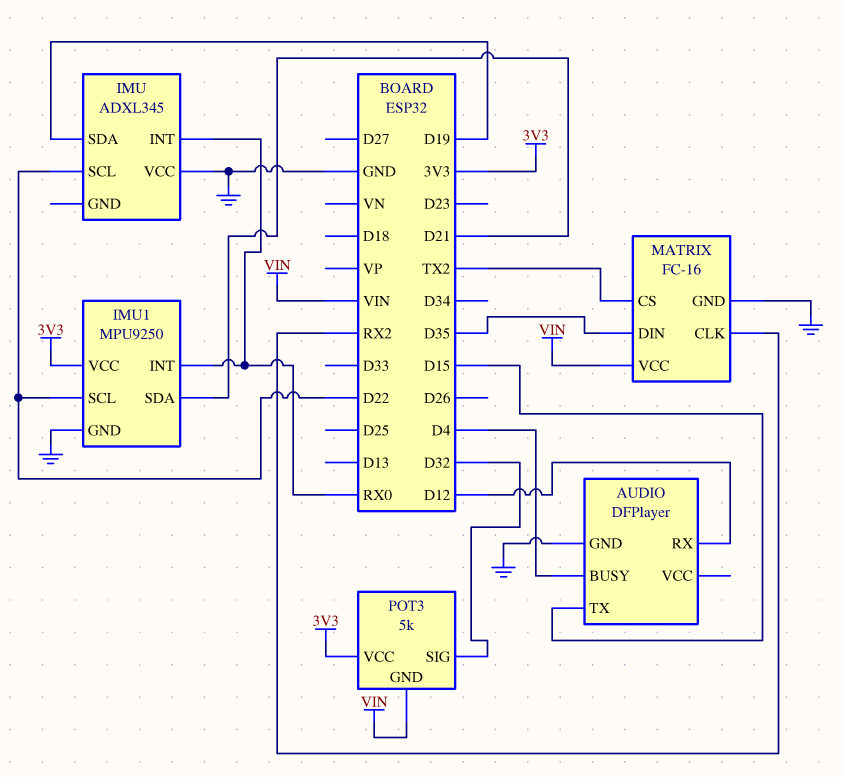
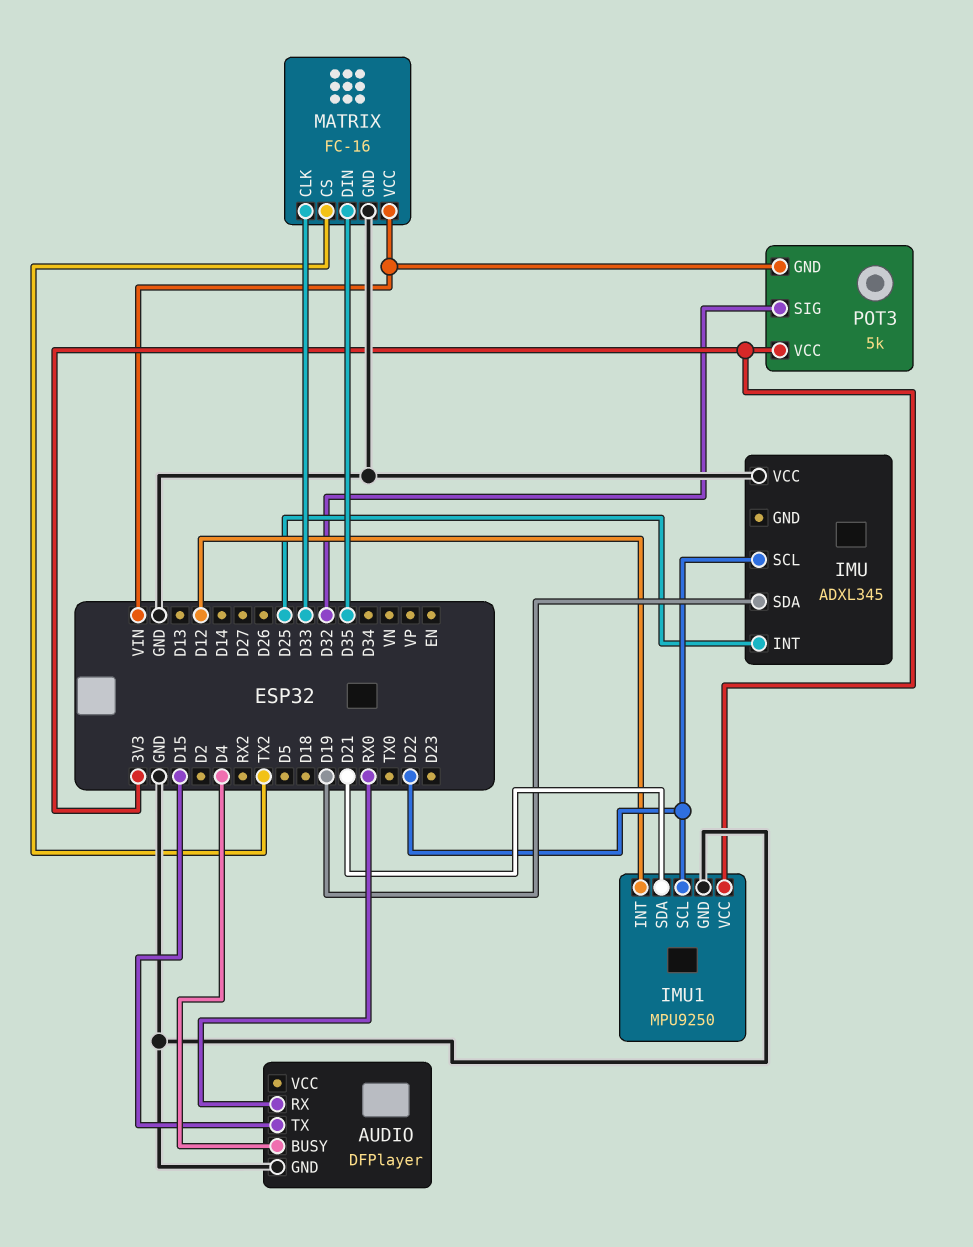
AUDIO pin RX: D12 -> RX0
IMU pin INT: RX0 -> D25
IMU1 pin INT: RX0 -> D12
MATRIX pin CLK: RX2 -> D33

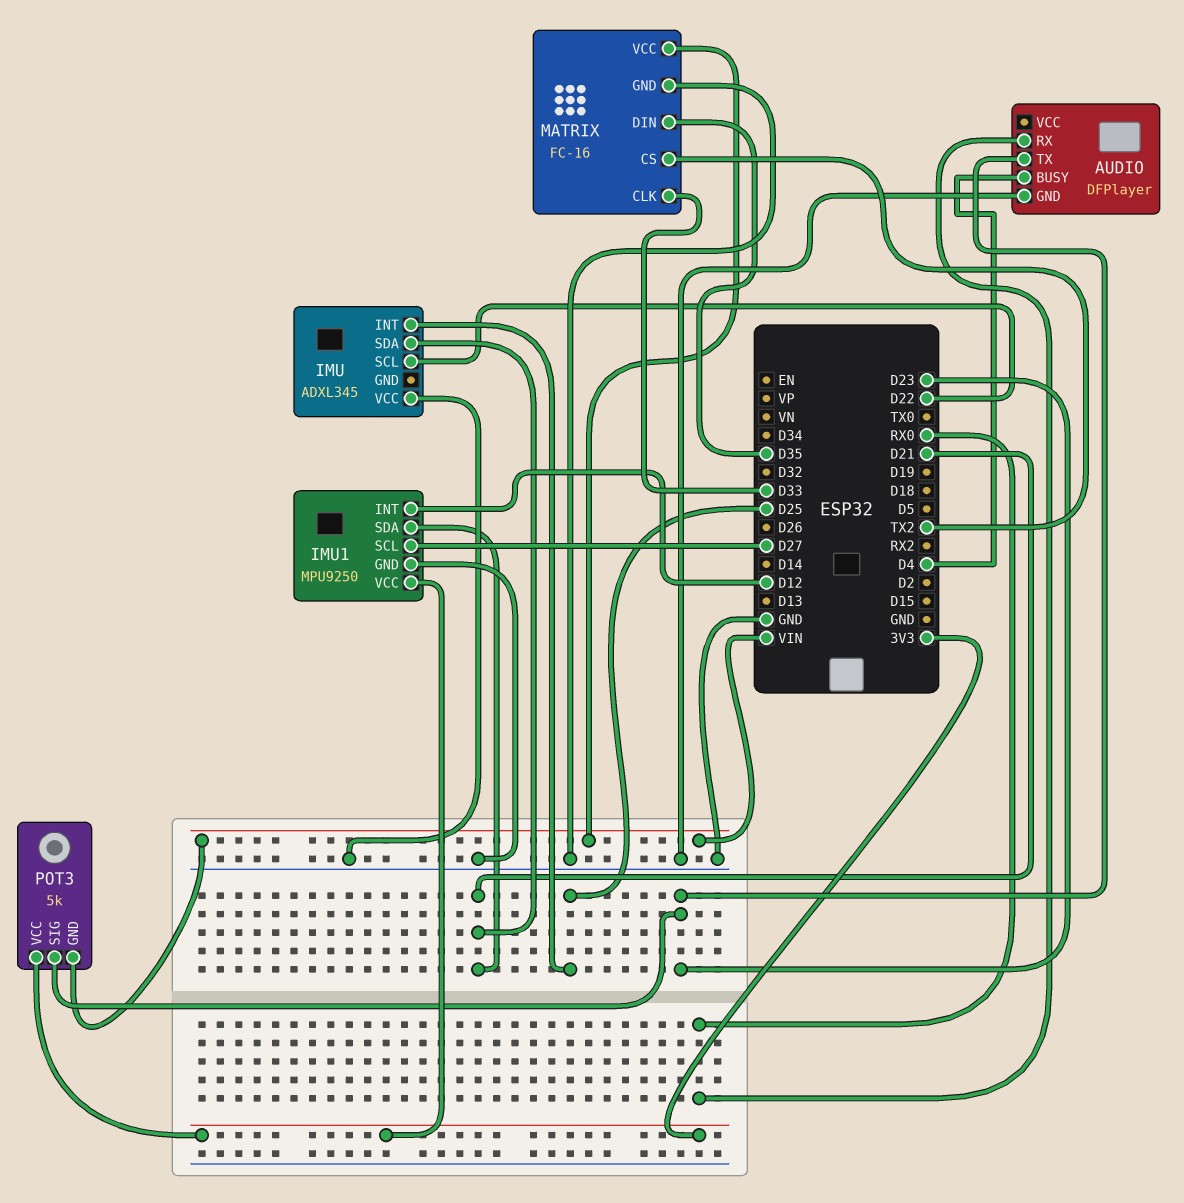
AUDIO pin TX: D15 -> D23
IMU pin SDA: D19 -> D21
IMU1 pin SCL: D22 -> D27
POT3 pin SIG: D32 -> D23

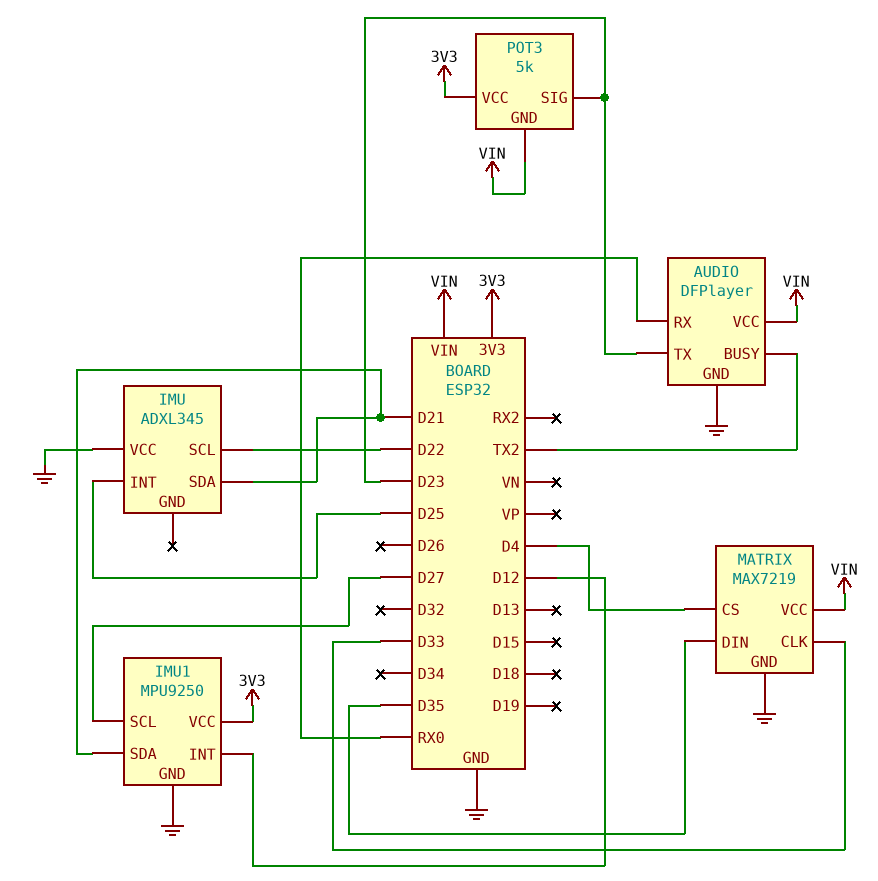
AUDIO pin BUSY: D4 -> TX2
AUDIO pin VCC: none -> VIN
MATRIX: FC-16 -> MAX7219
MATRIX pin CS: TX2 -> D4

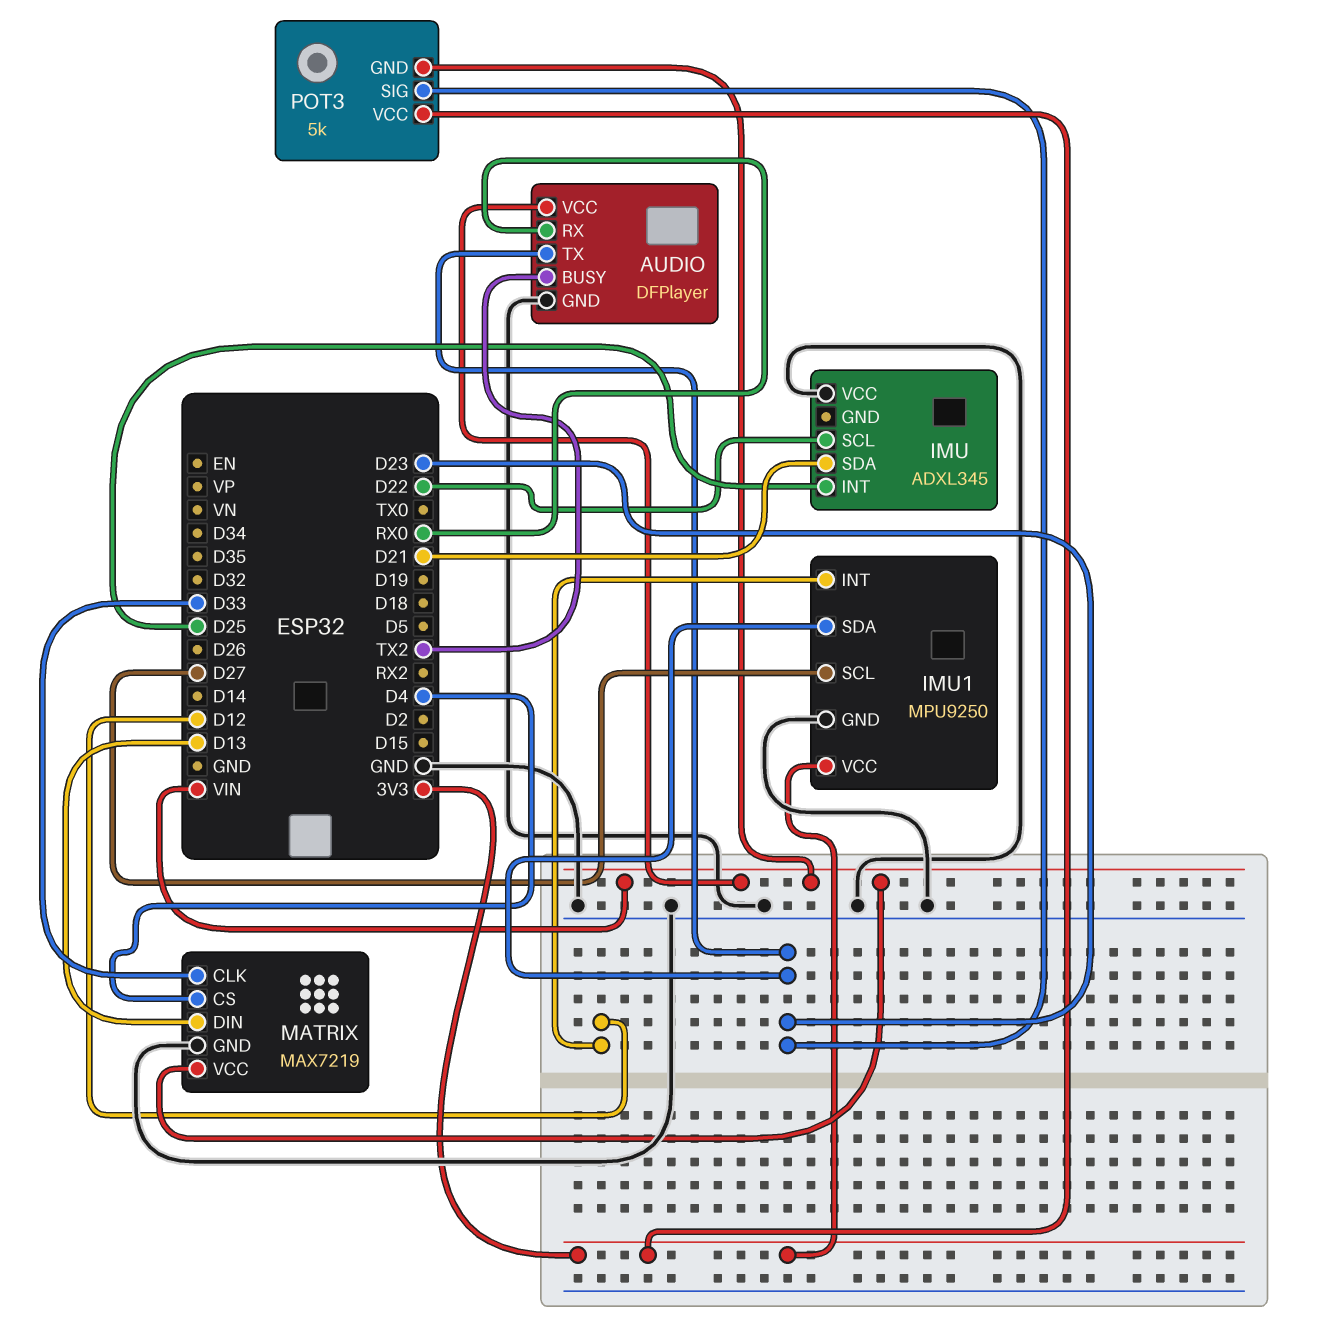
IMU1 pin SDA: D21 -> D23
MATRIX pin DIN: D35 -> D13

